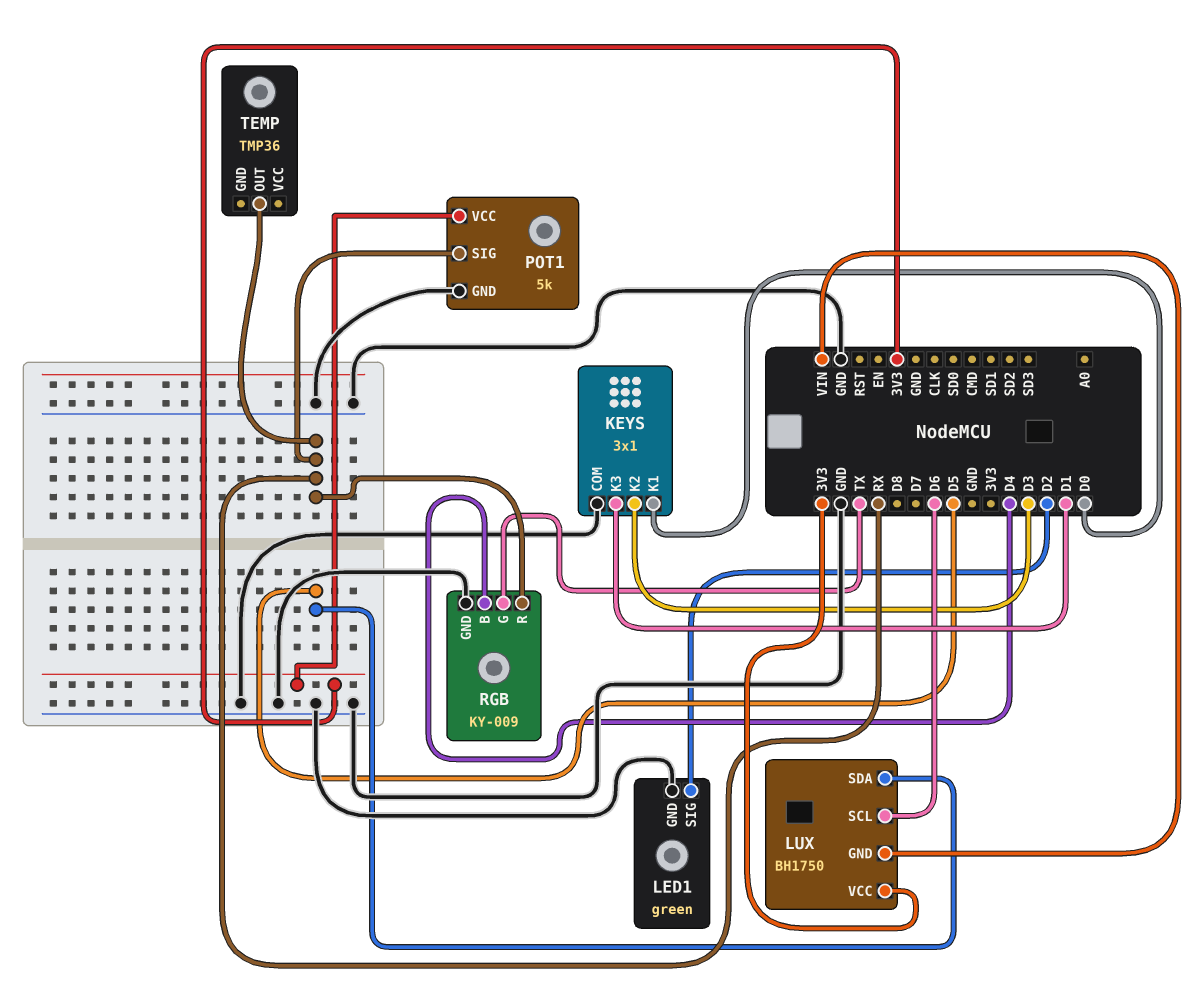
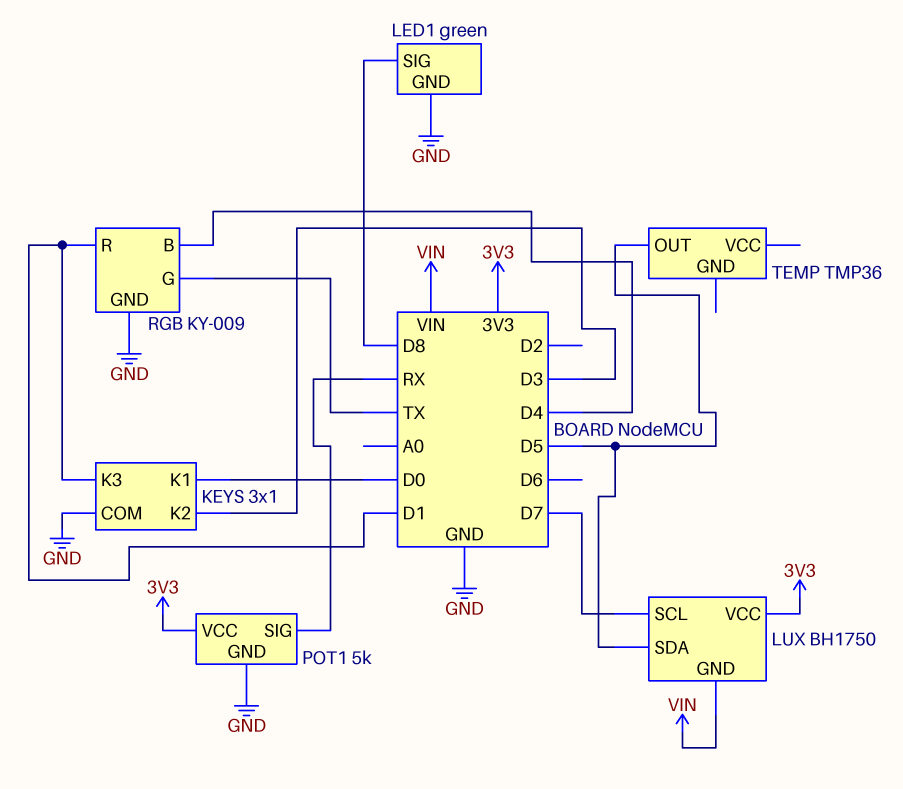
LED1 pin SIG: D2 -> D8
LUX pin SCL: D6 -> D7
RGB pin R: RX -> D1
TEMP pin OUT: RX -> D5

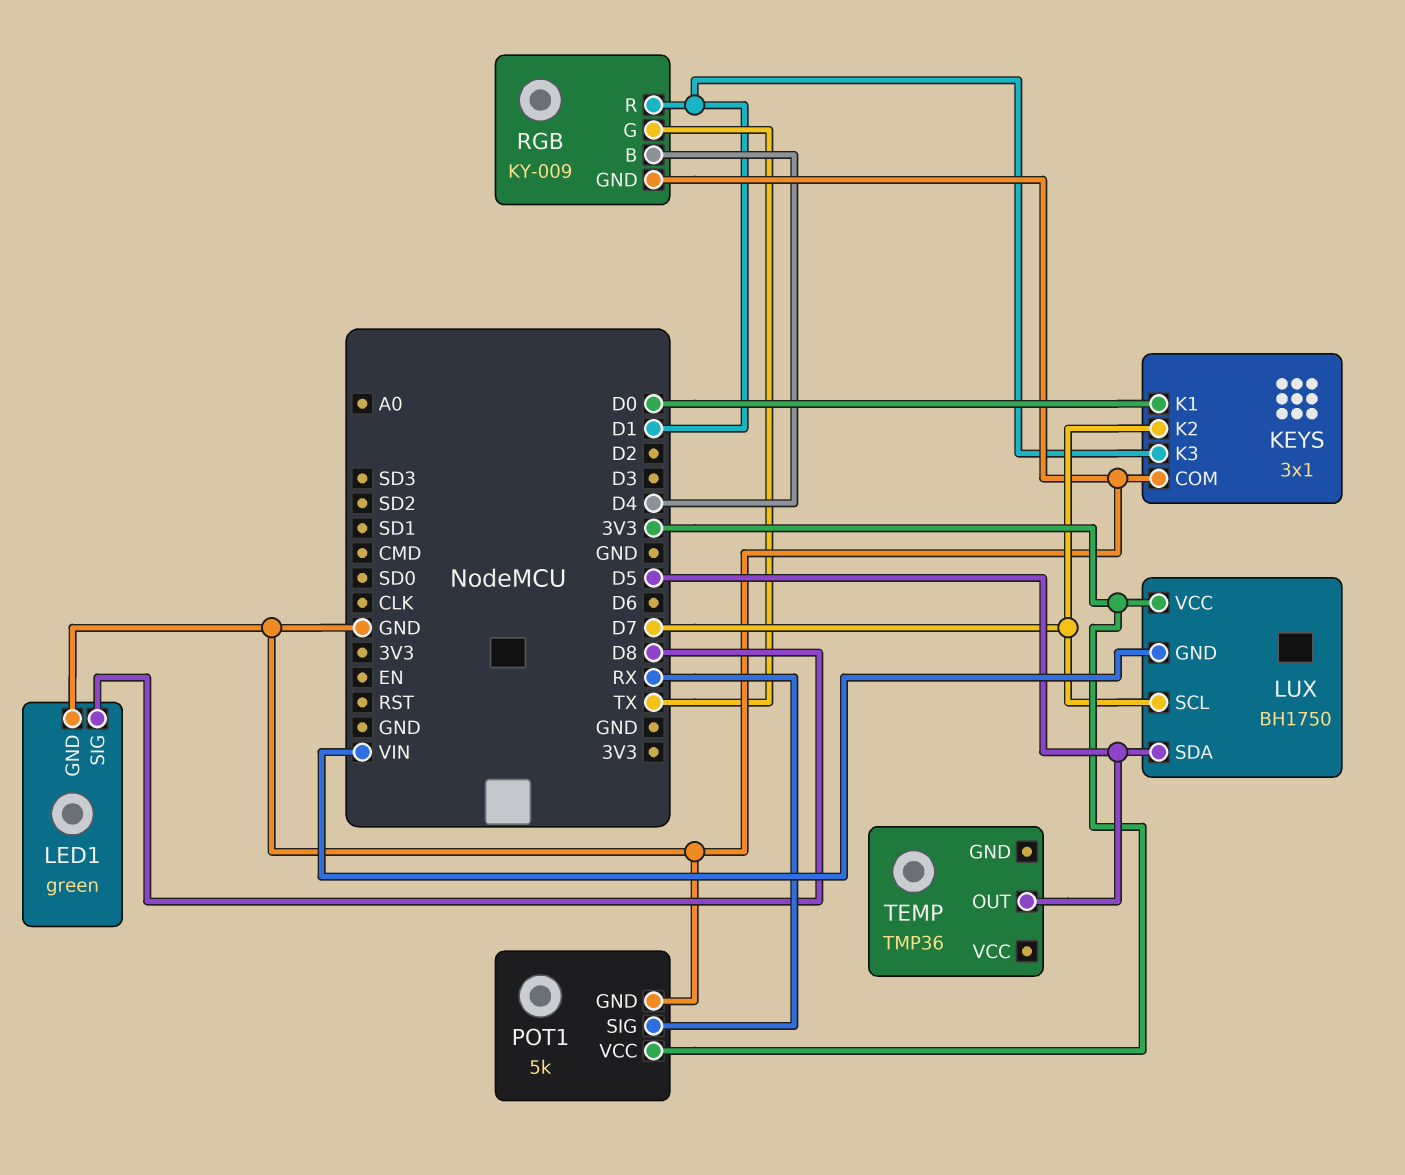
KEYS pin K2: D3 -> D7

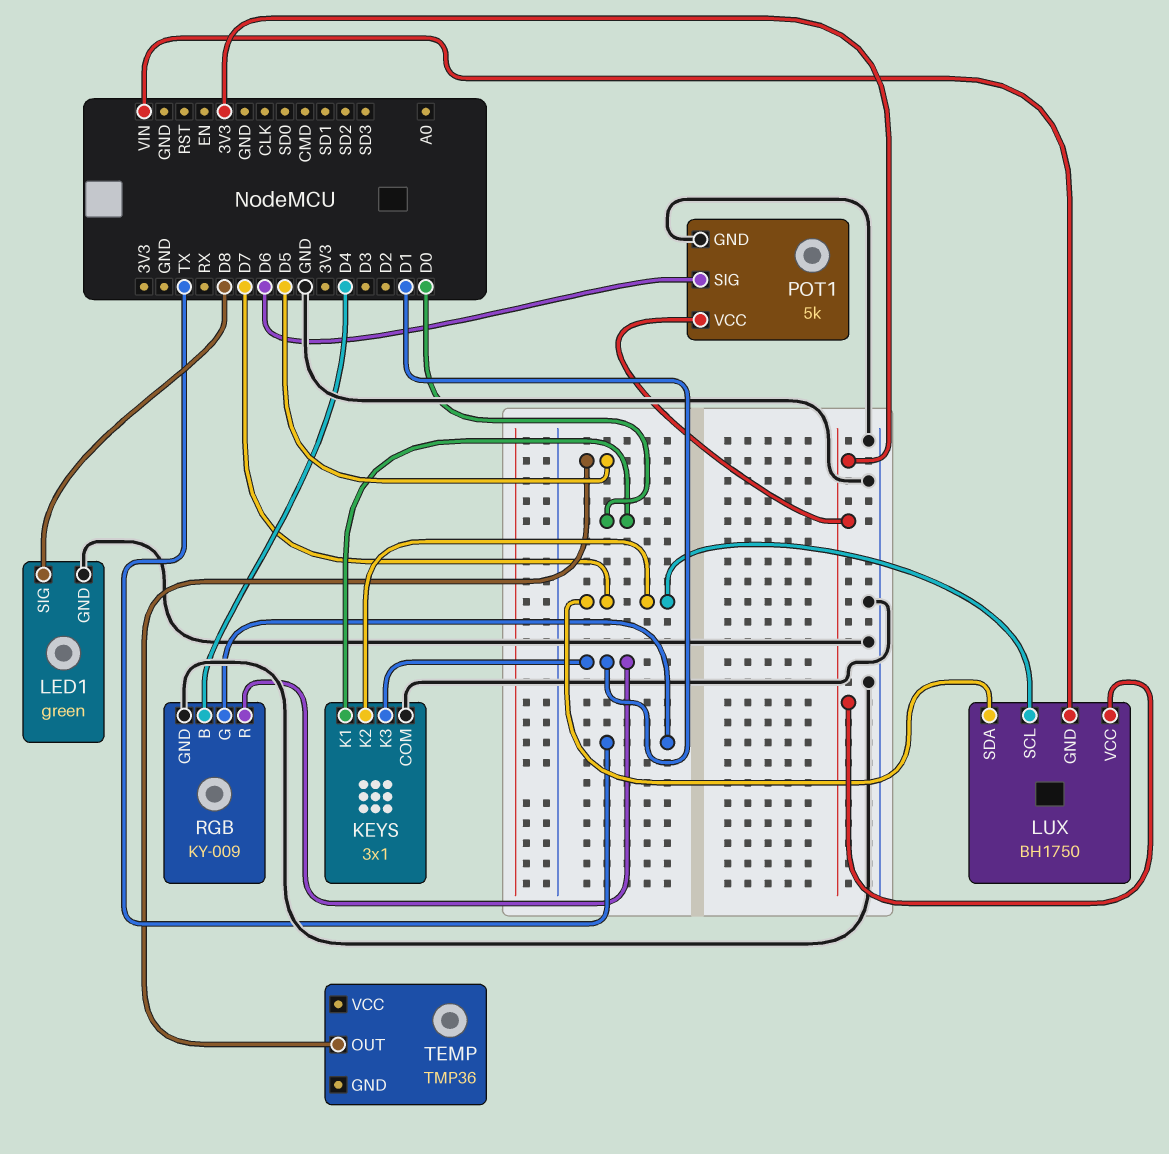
LUX pin SDA: D5 -> D7
POT1 pin SIG: RX -> D6

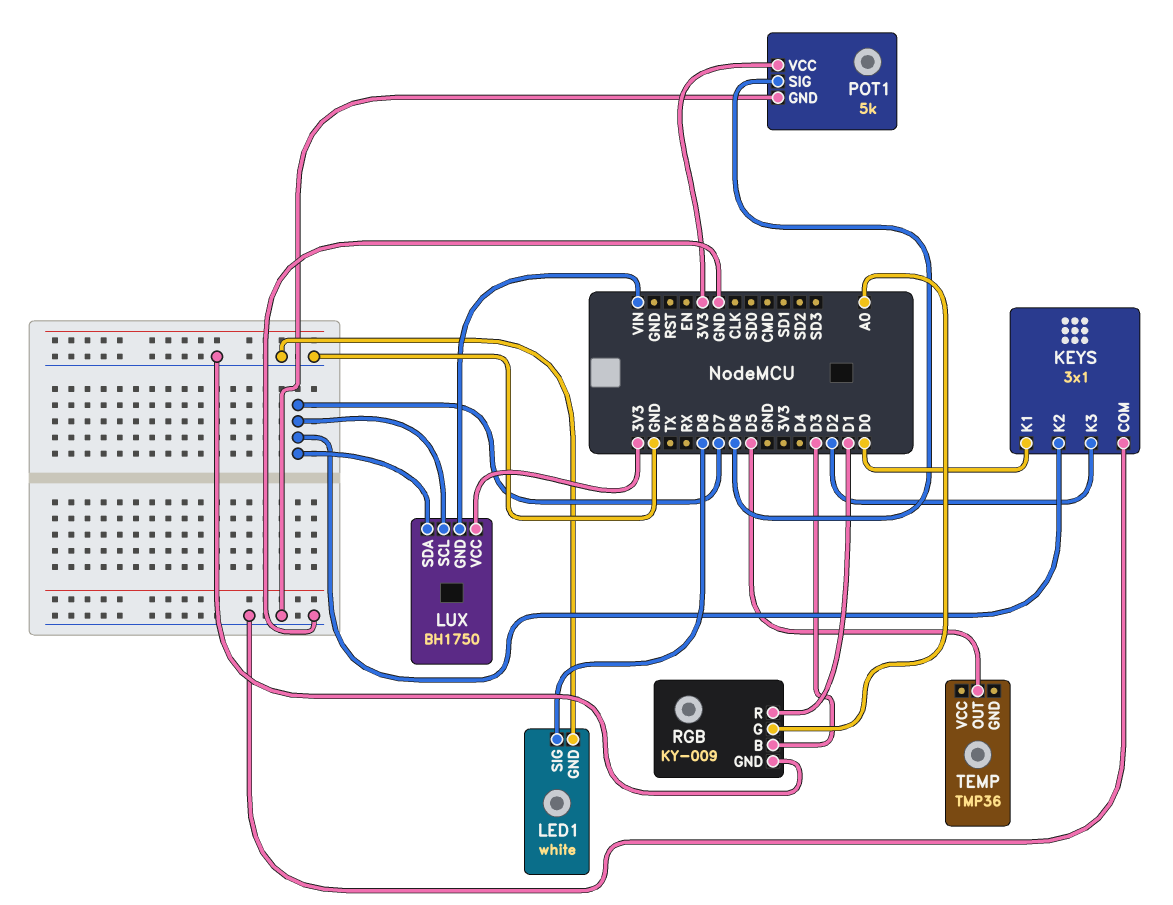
KEYS pin K3: D1 -> D2
LED1: green -> white
RGB pin B: D4 -> D3
RGB pin G: TX -> A0

